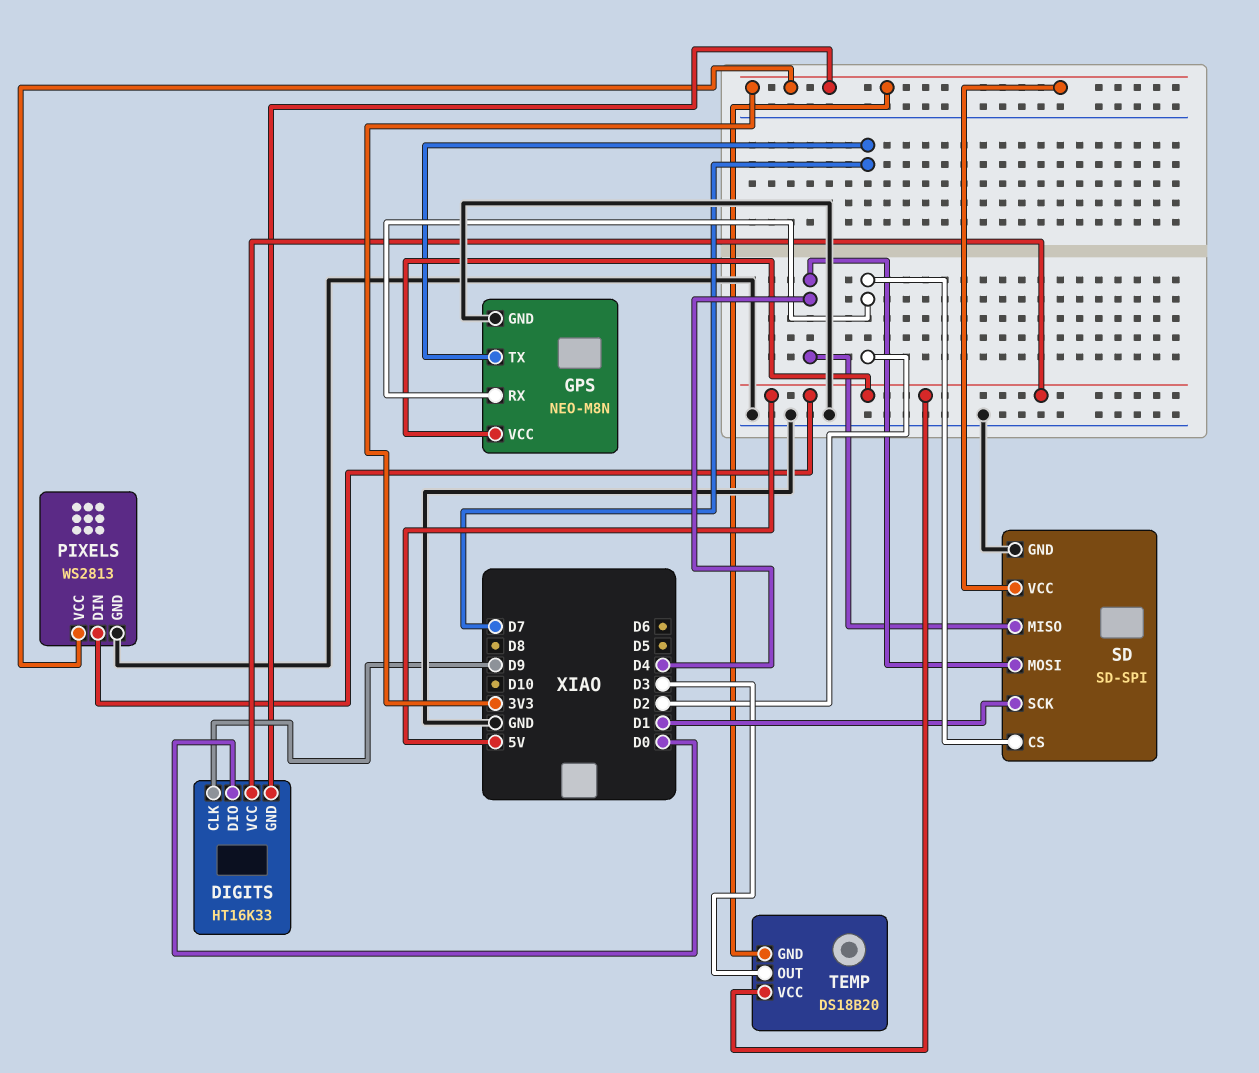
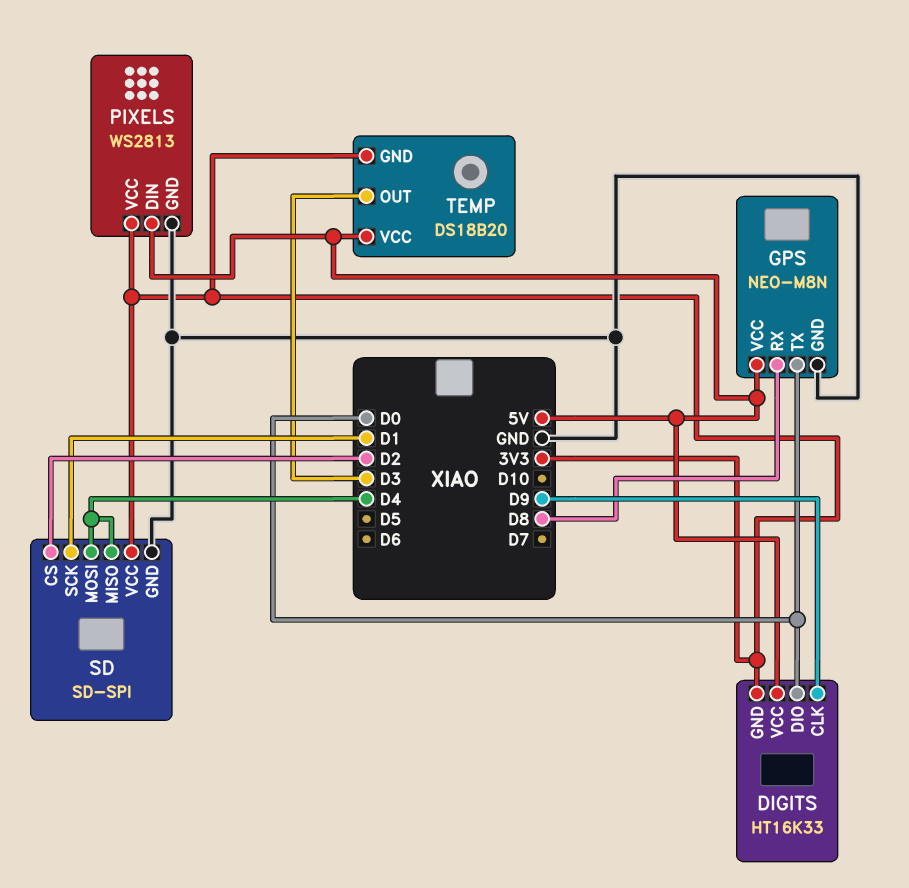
GPS pin RX: D2 -> D8
GPS pin TX: D7 -> D0

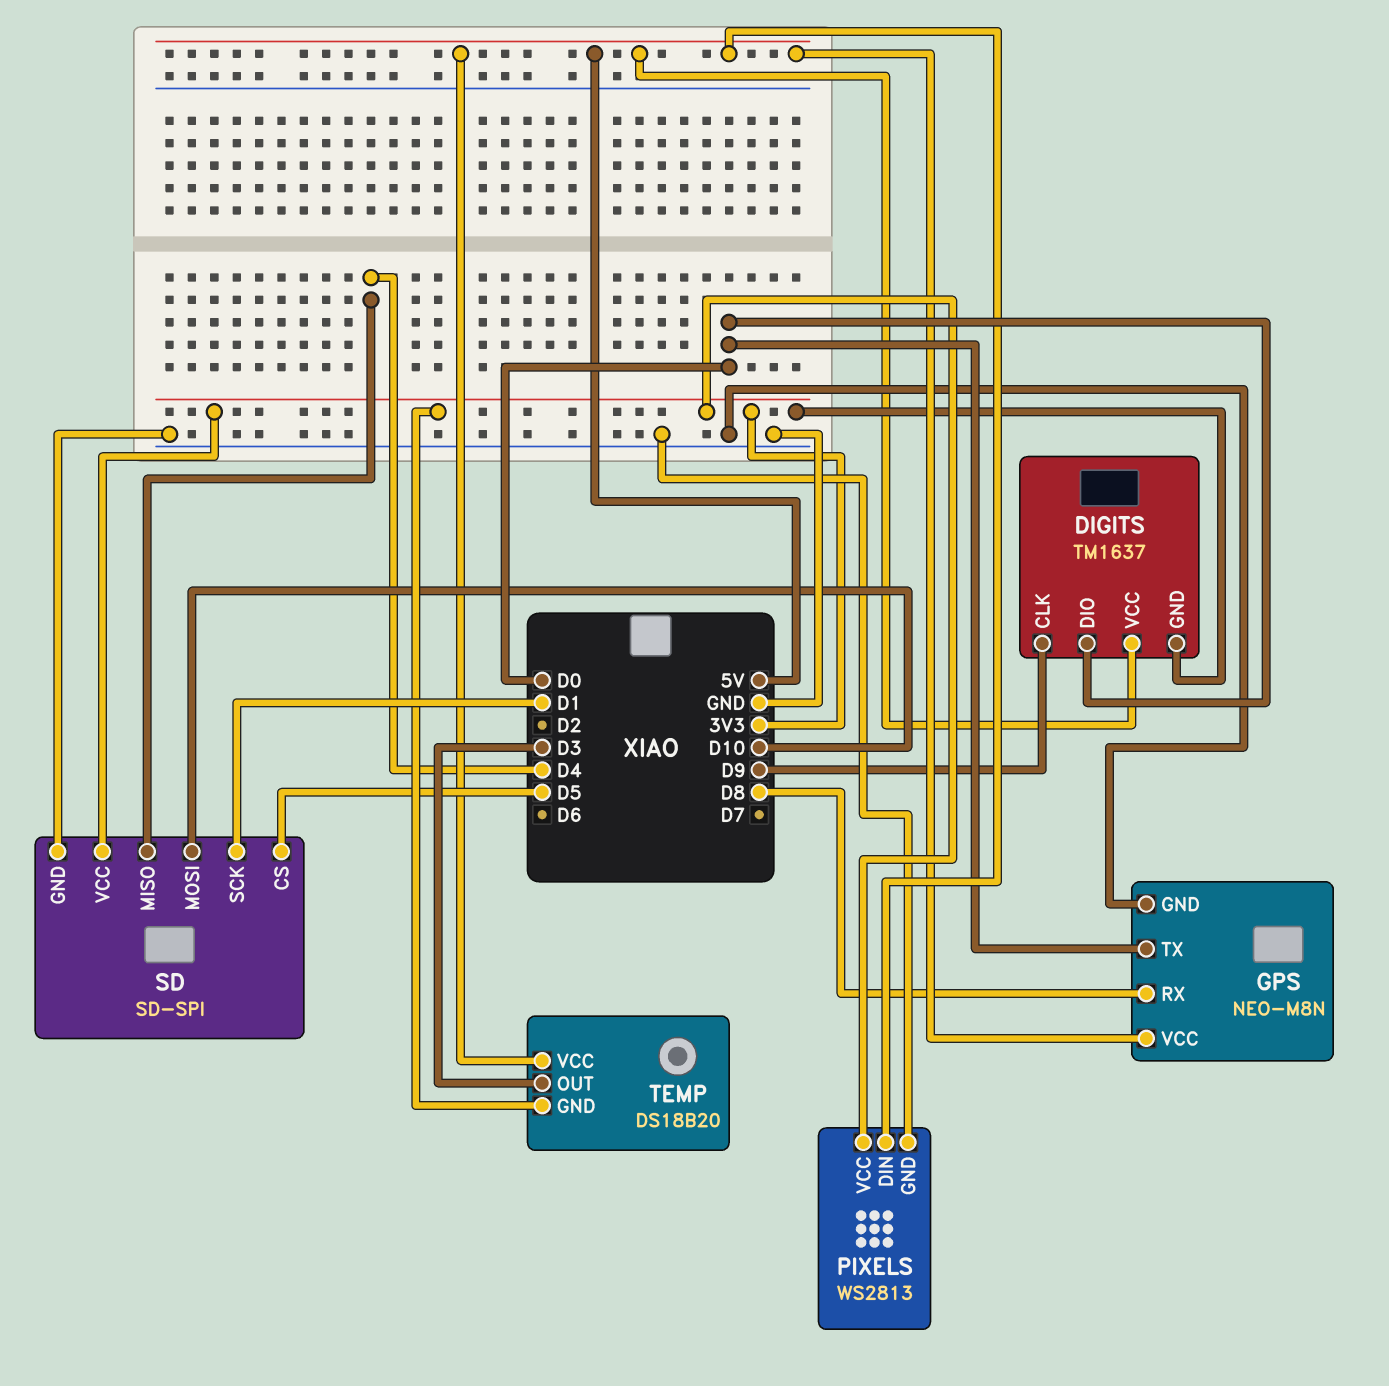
DIGITS: HT16K33 -> TM1637
SD pin CS: D2 -> D5
SD pin MOSI: D4 -> D10

